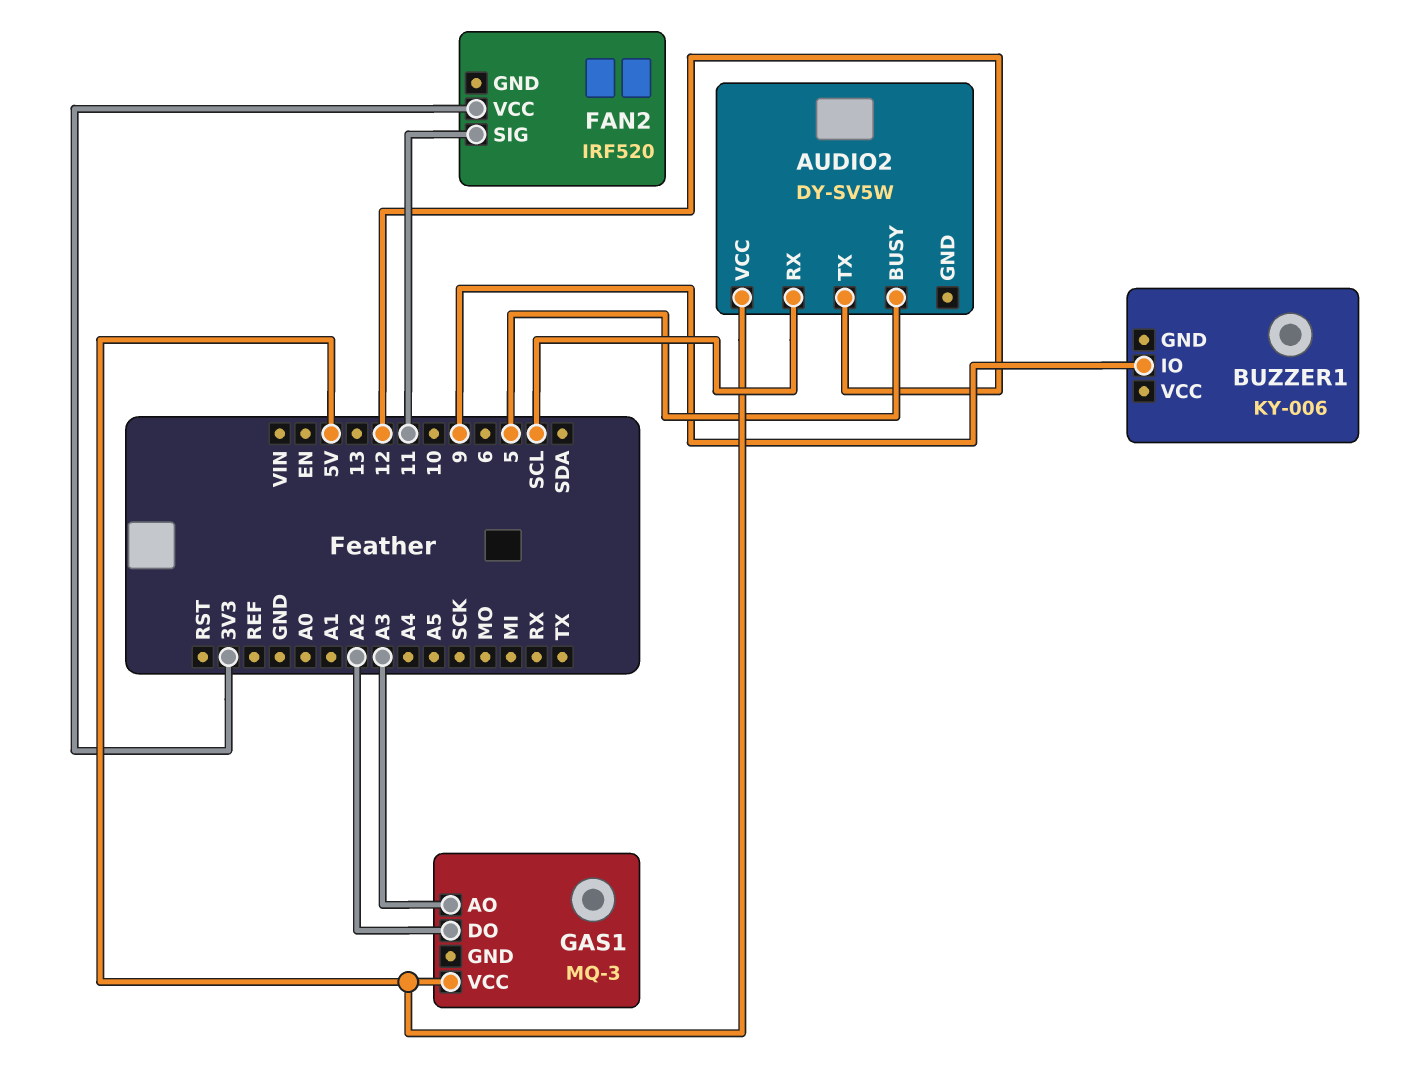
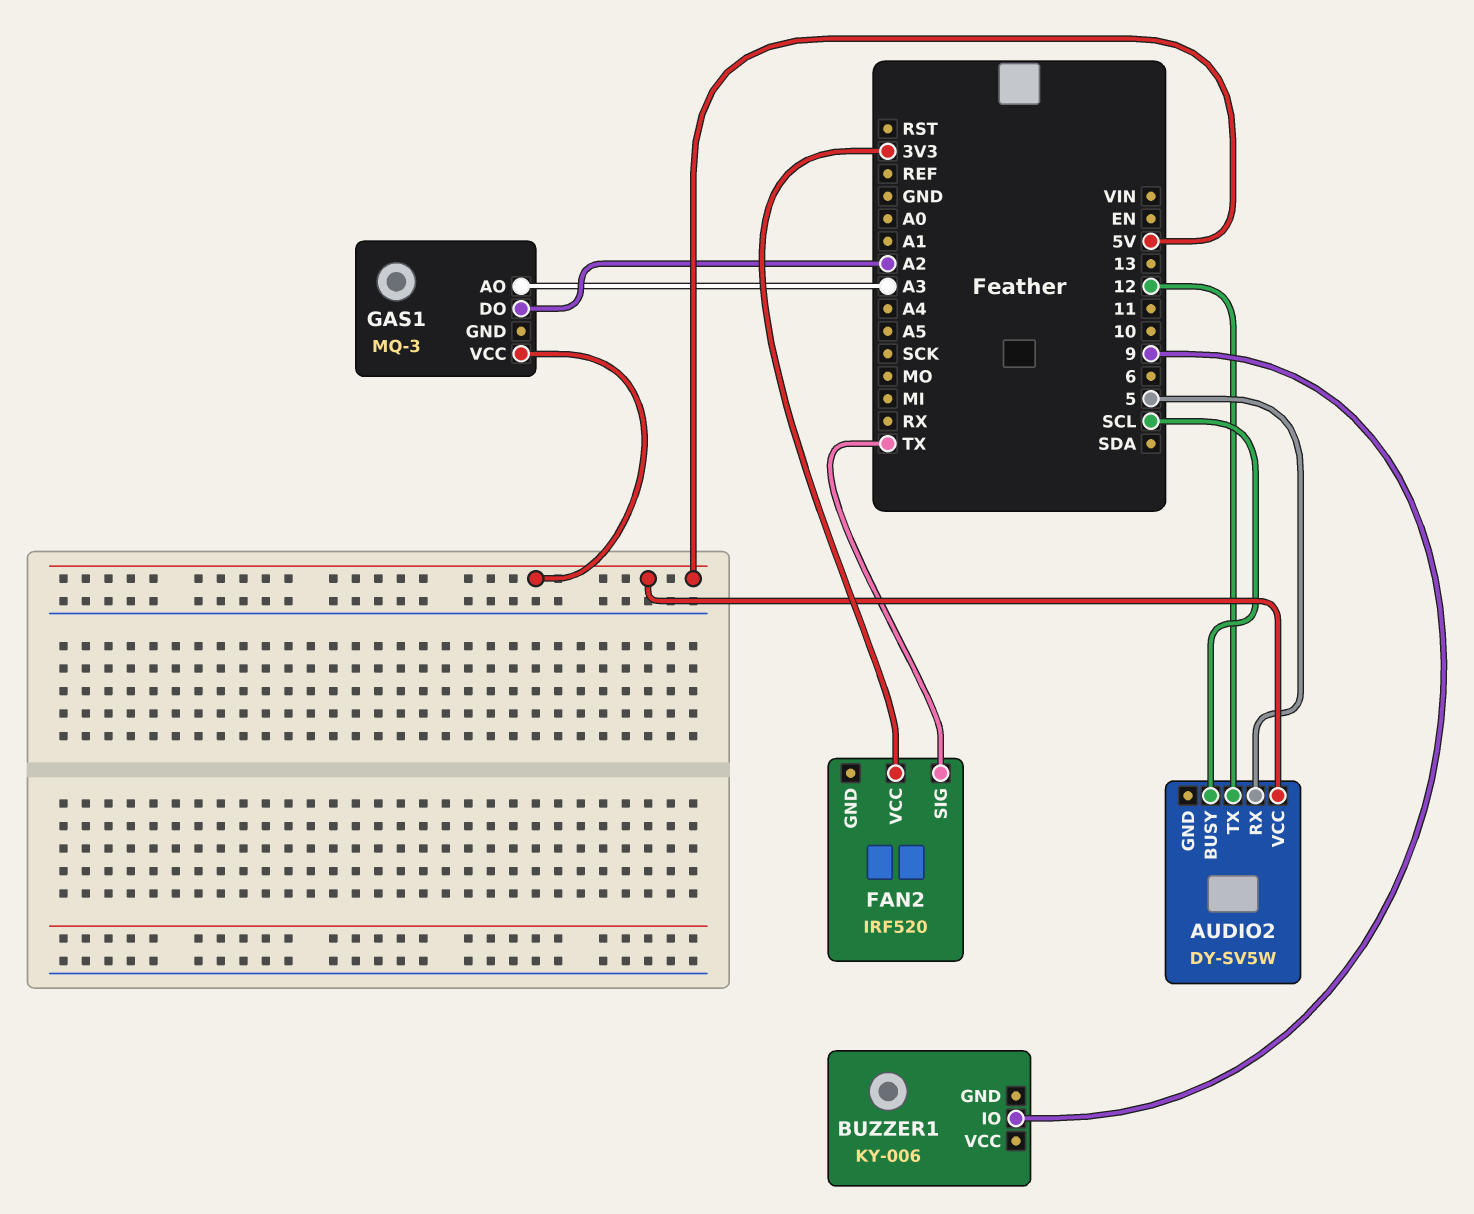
AUDIO2 pin BUSY: 5 -> SCL
AUDIO2 pin RX: SCL -> 5
FAN2 pin SIG: 11 -> TX

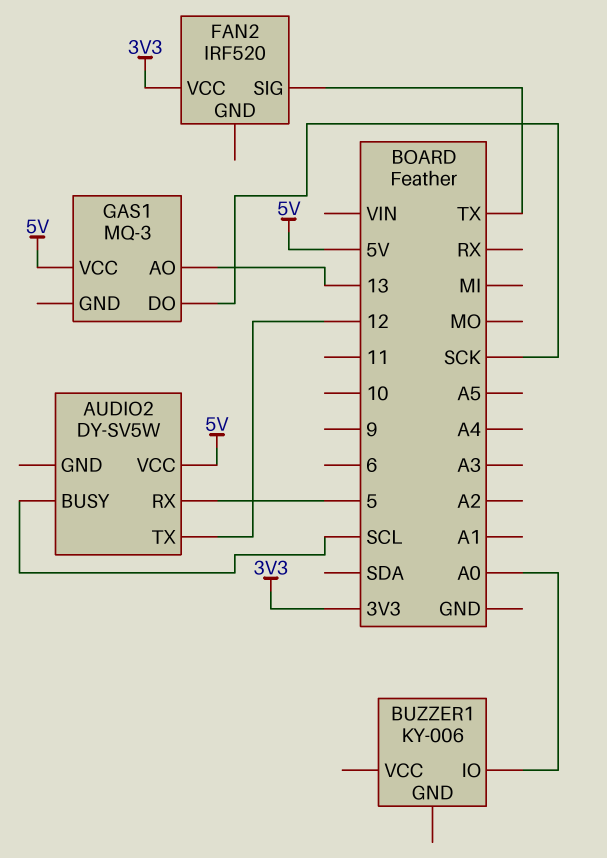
BUZZER1 pin IO: 9 -> A0
GAS1 pin AO: A3 -> 13
GAS1 pin DO: A2 -> SCK

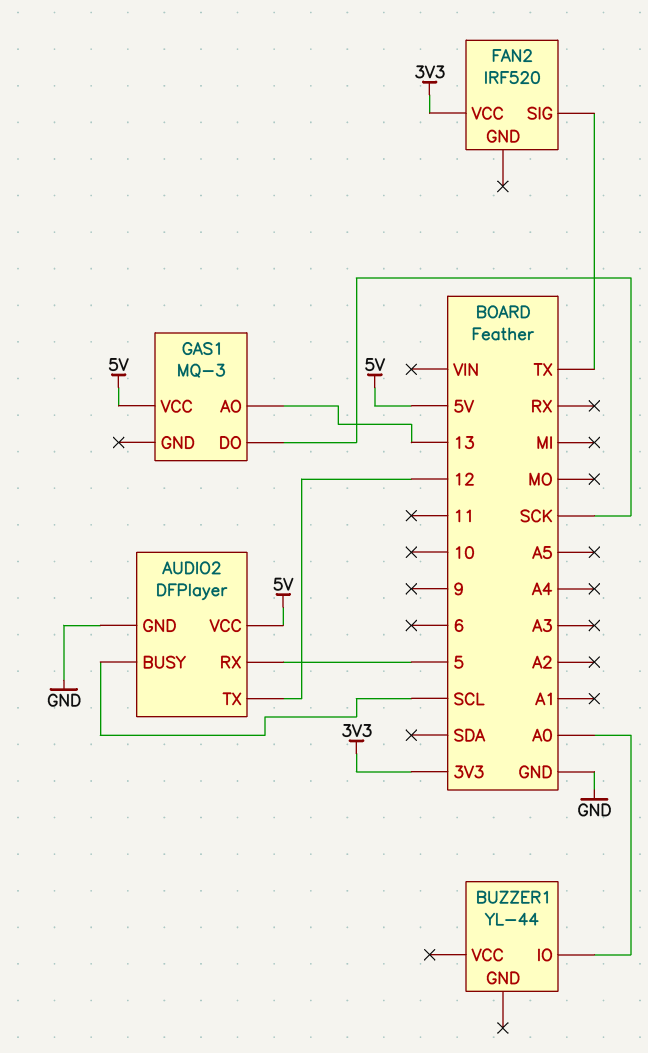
AUDIO2: DY-SV5W -> DFPlayer
AUDIO2 pin GND: none -> GND
BUZZER1: KY-006 -> YL-44

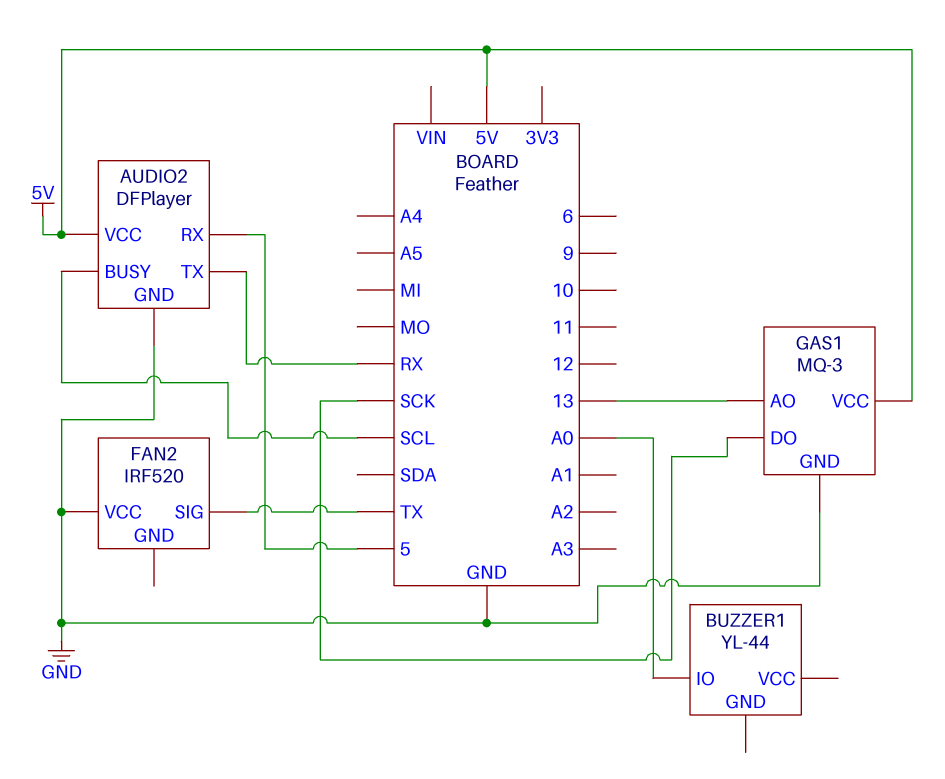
AUDIO2 pin TX: 12 -> RX
FAN2 pin VCC: 3V3 -> GND
GAS1 pin GND: none -> GND

